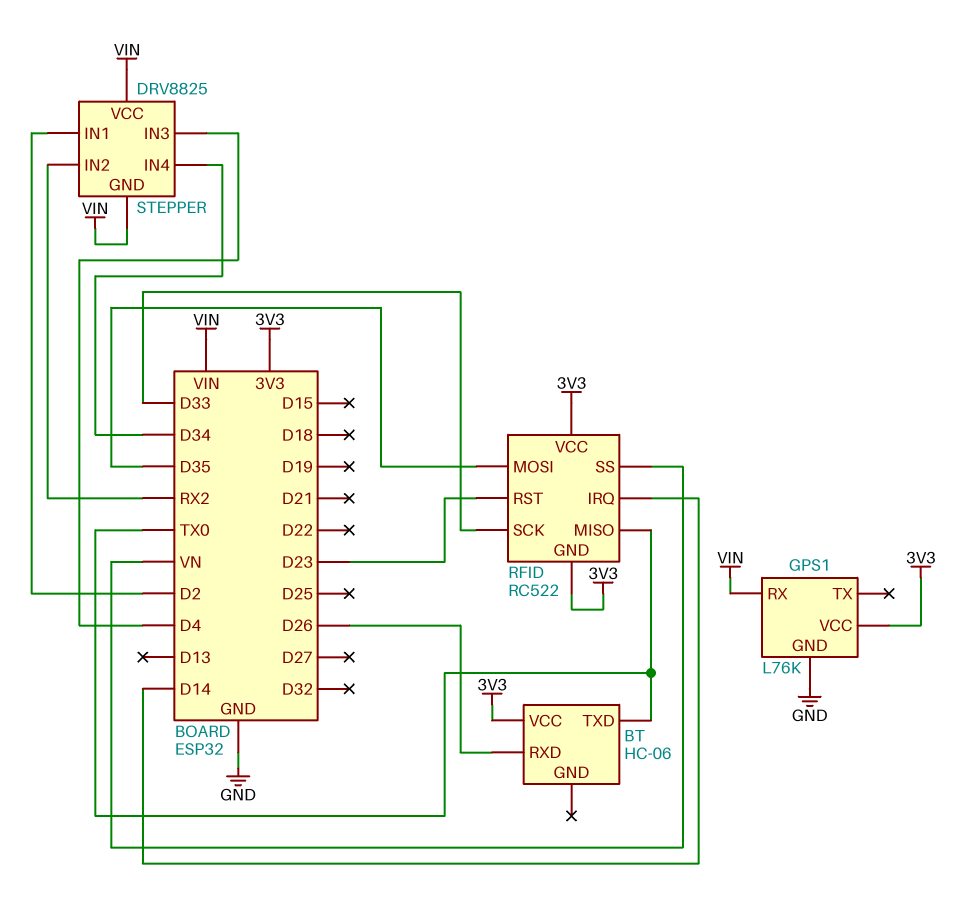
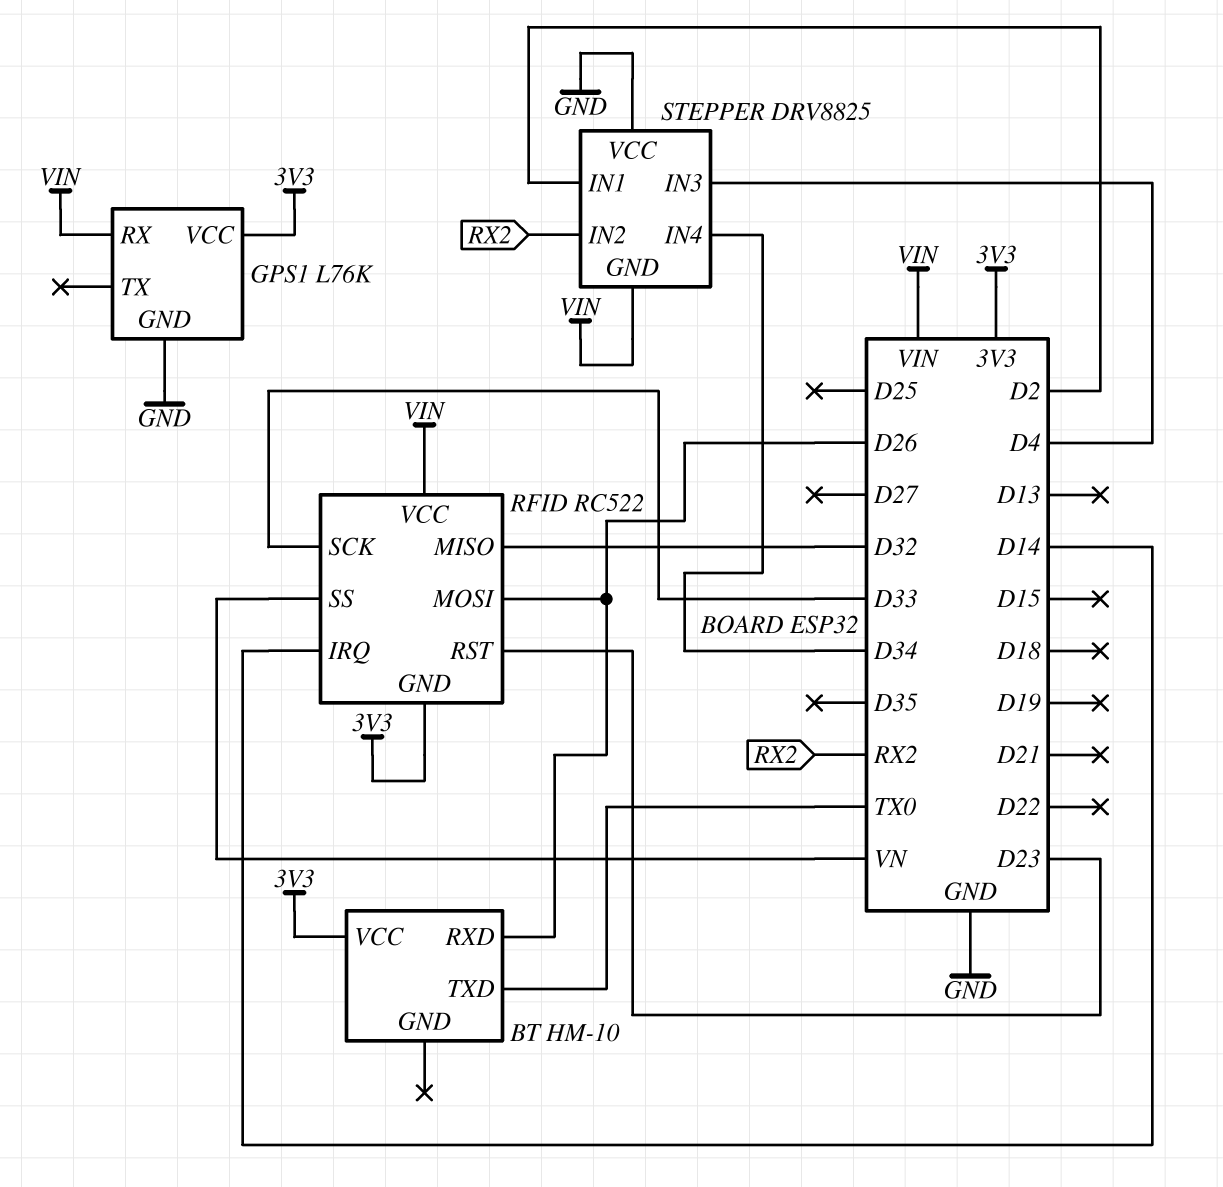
BT: HC-06 -> HM-10
RFID pin MISO: TX0 -> D32
RFID pin MOSI: D35 -> D26
RFID pin VCC: 3V3 -> VIN
STEPPER pin VCC: VIN -> GND

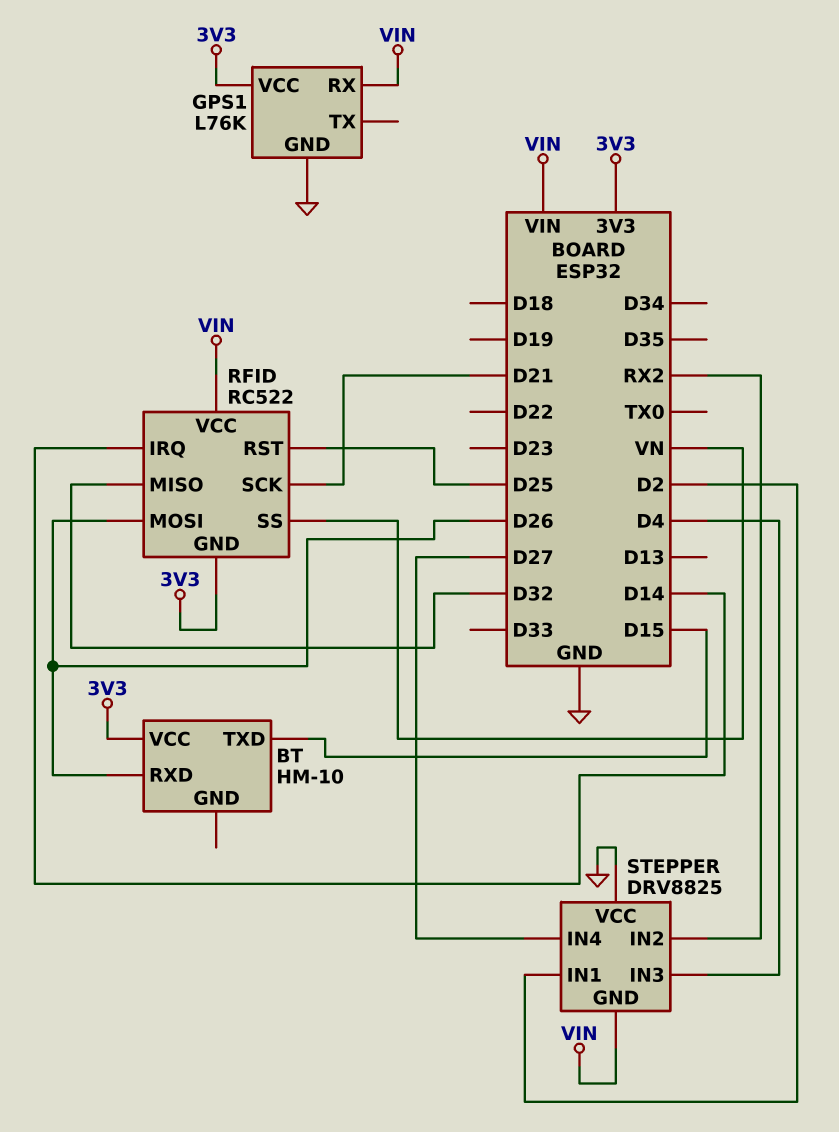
BT pin TXD: TX0 -> D15
RFID pin RST: D23 -> D25
RFID pin SCK: D33 -> D21
STEPPER pin IN4: D34 -> D27

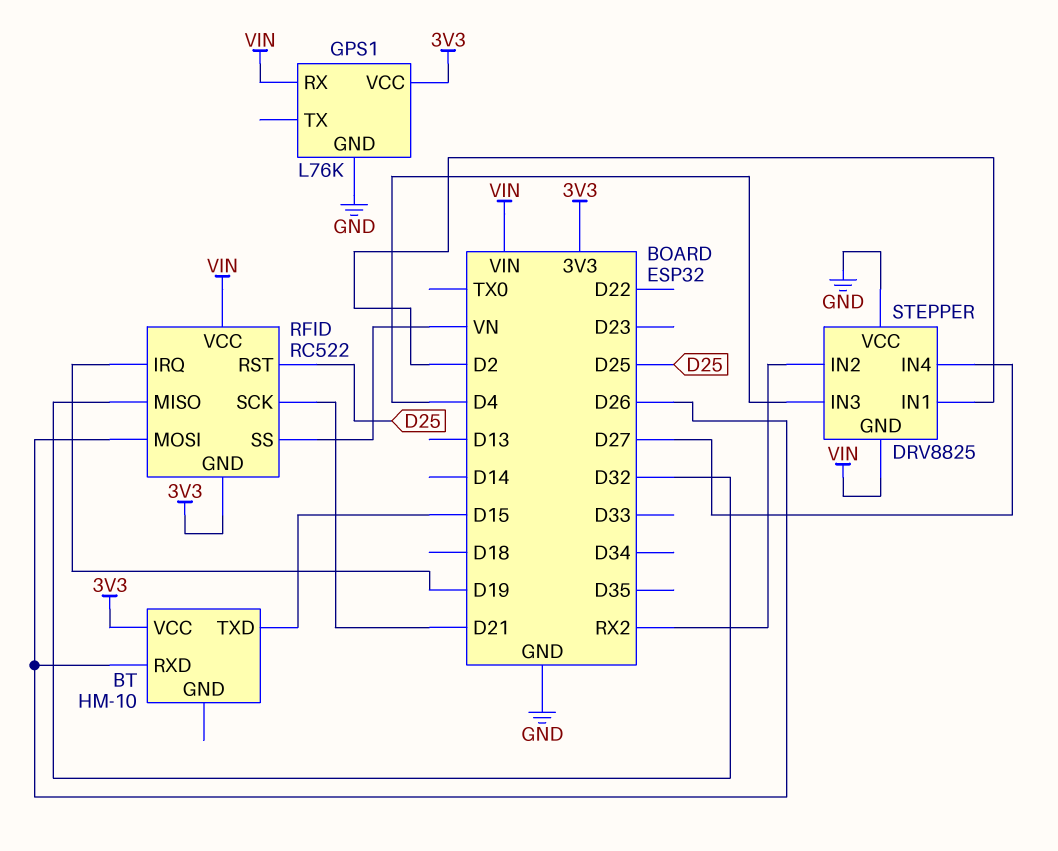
RFID pin IRQ: D14 -> D19

